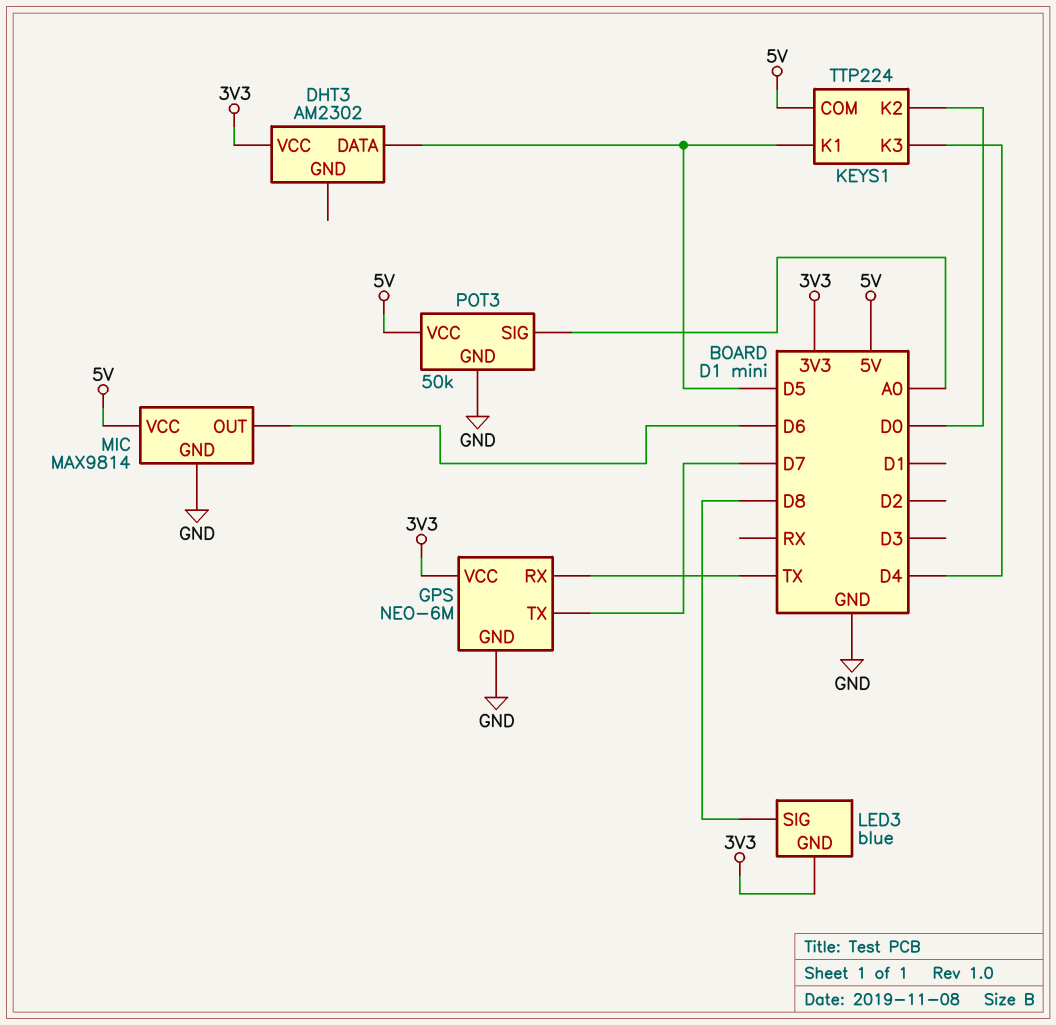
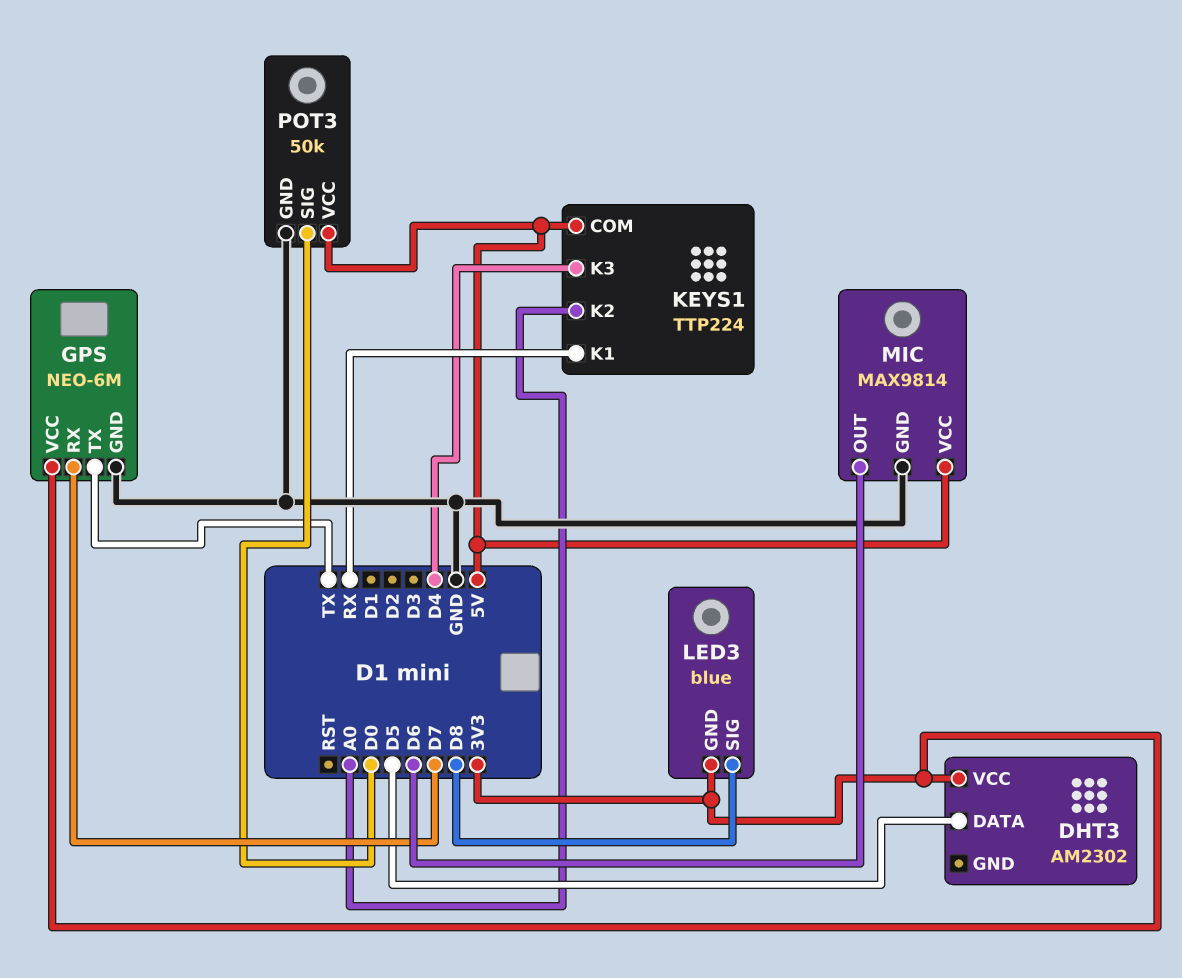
GPS pin RX: TX -> D7
GPS pin TX: D7 -> TX
KEYS1 pin K1: D5 -> RX
KEYS1 pin K2: D0 -> A0
POT3 pin SIG: A0 -> D0

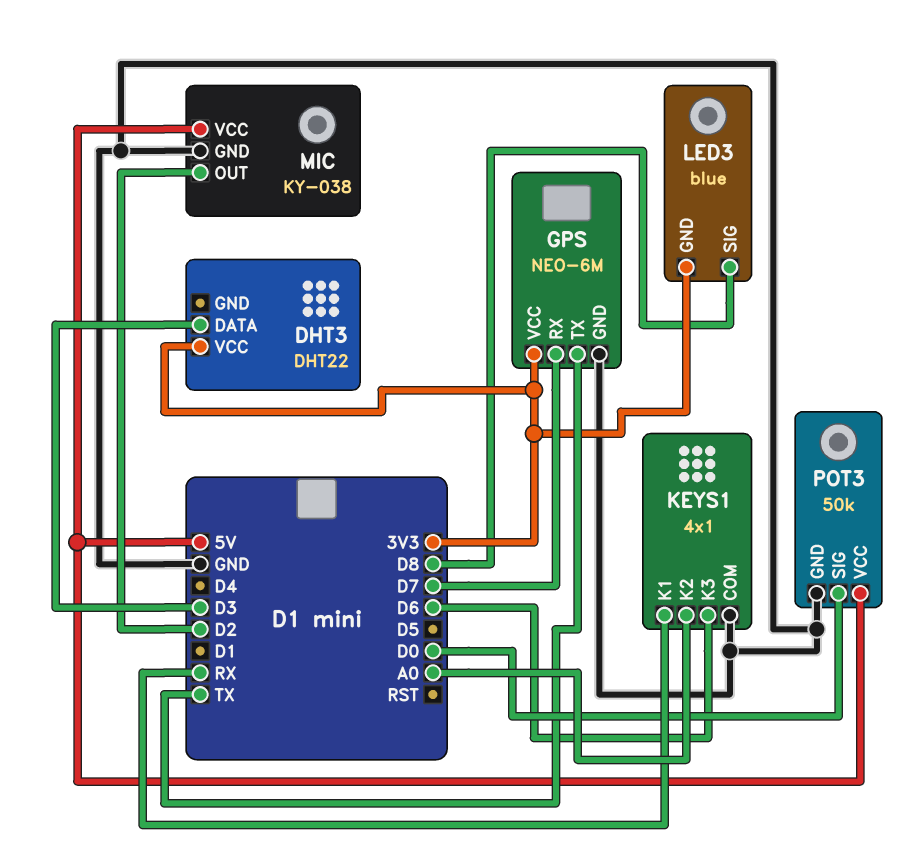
DHT3: AM2302 -> DHT22
DHT3 pin DATA: D5 -> D3
KEYS1: TTP224 -> 4x1
KEYS1 pin COM: 5V -> GND
KEYS1 pin K3: D4 -> D6
MIC: MAX9814 -> KY-038
MIC pin OUT: D6 -> D2

